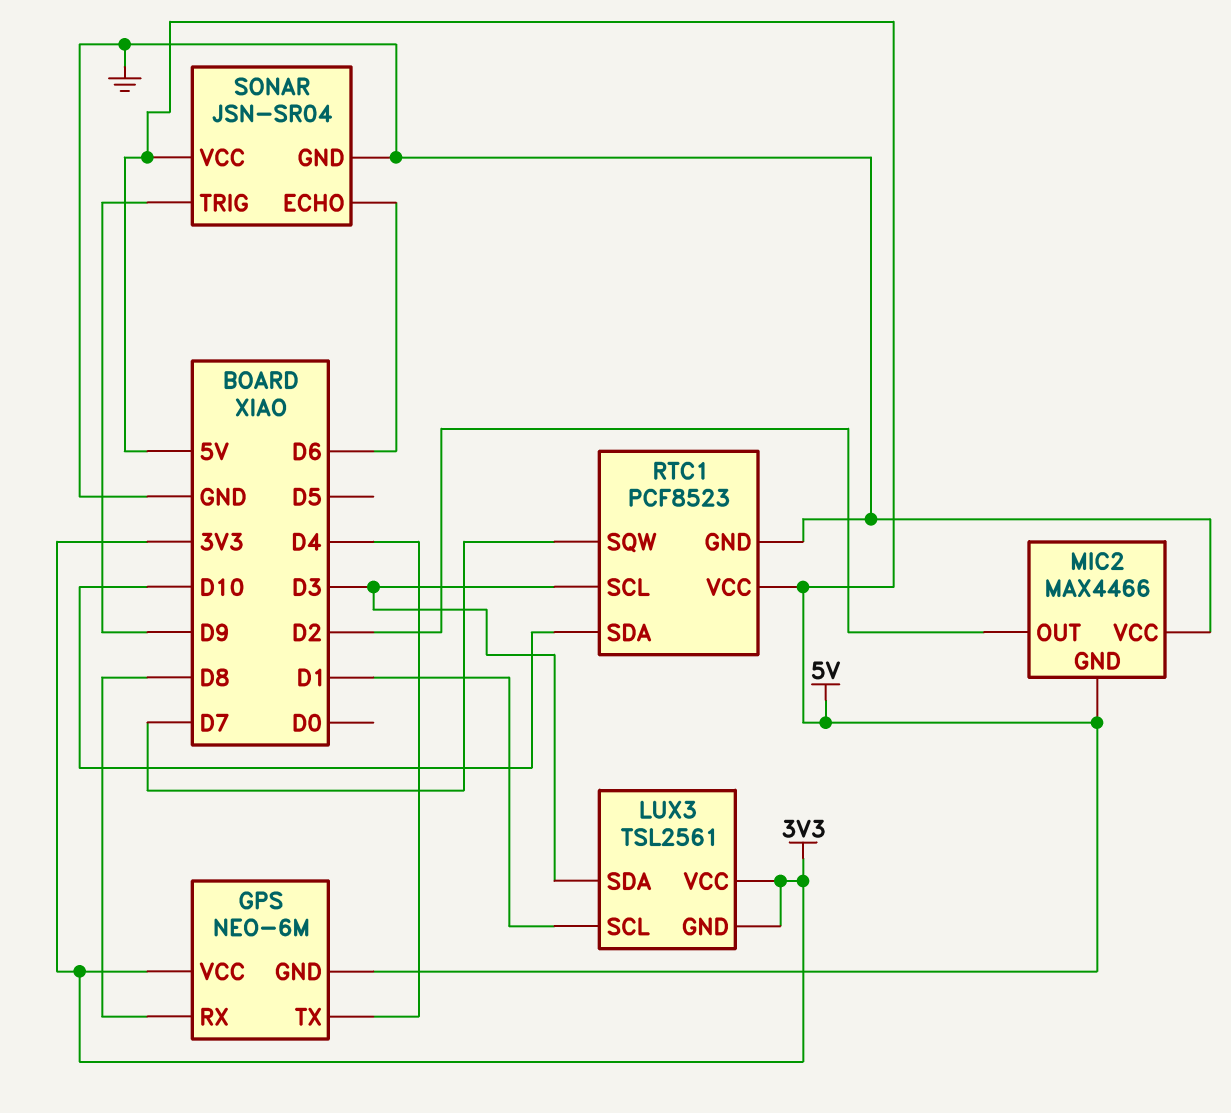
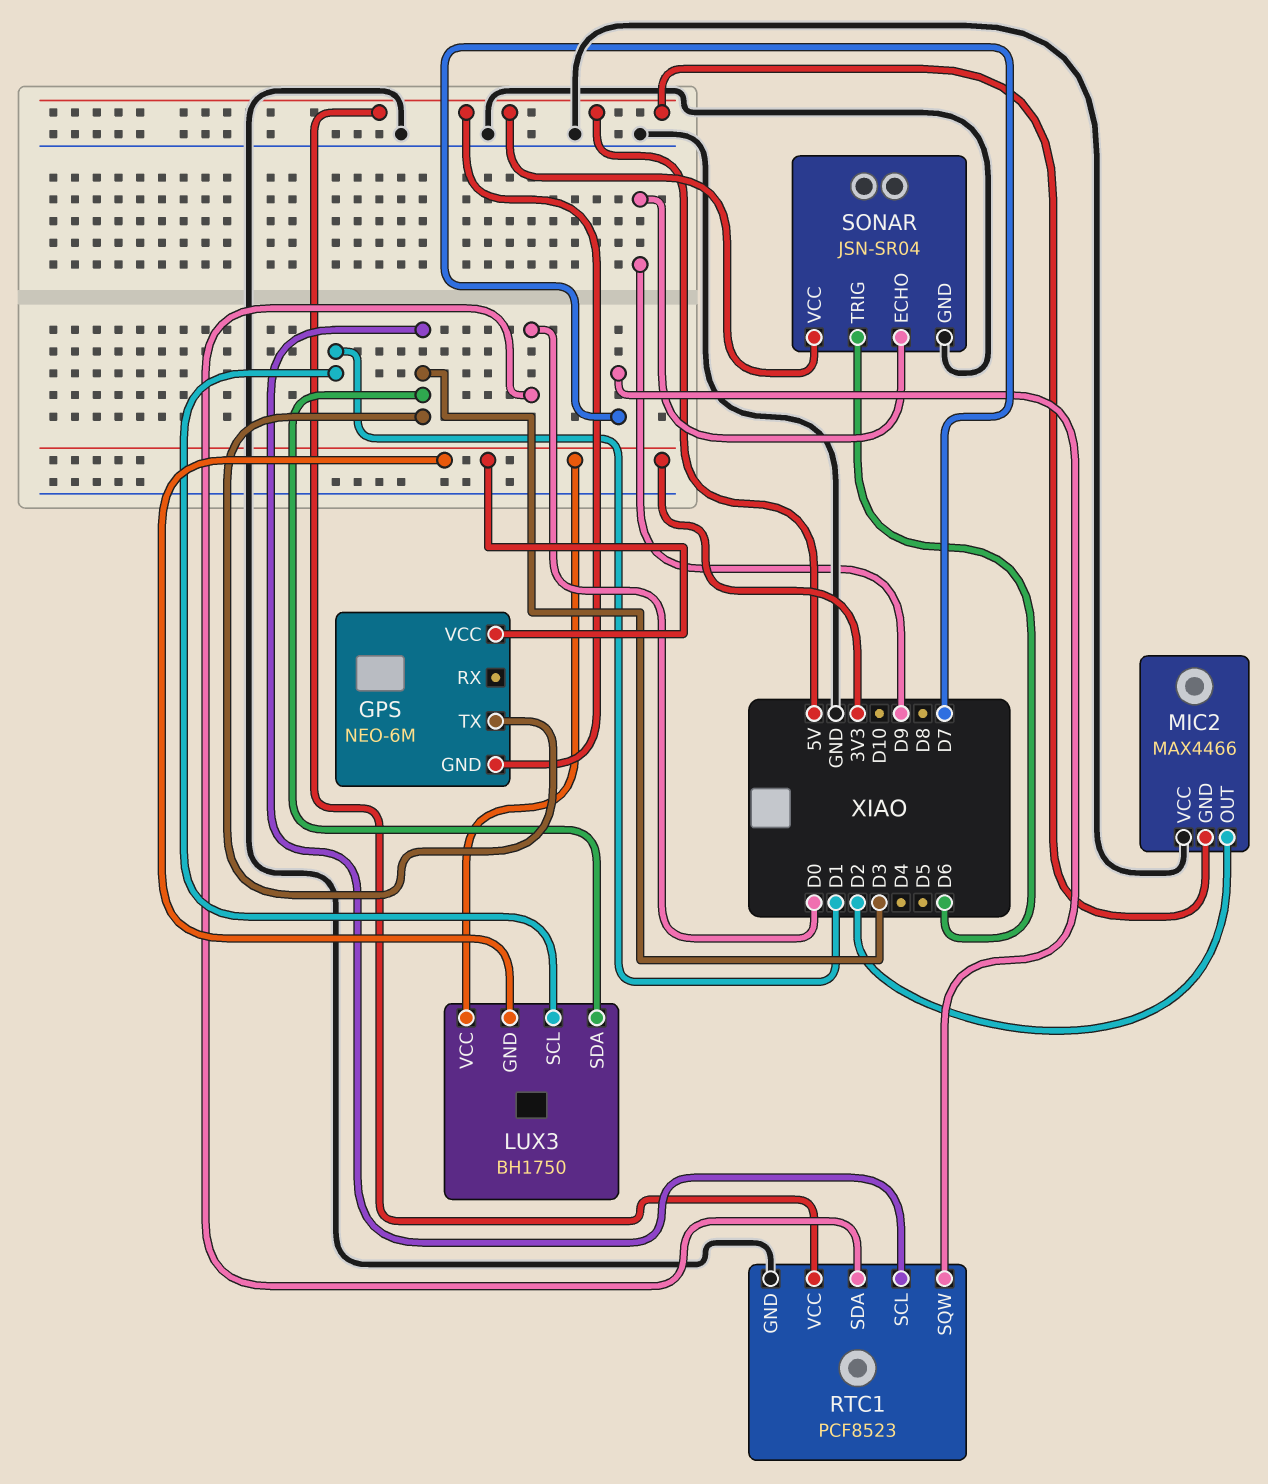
GPS pin RX: D8 -> none
GPS pin TX: D4 -> D3
LUX3: TSL2561 -> BH1750
RTC1 pin SDA: D10 -> D0
SONAR pin ECHO: D6 -> D9
SONAR pin TRIG: D9 -> D6

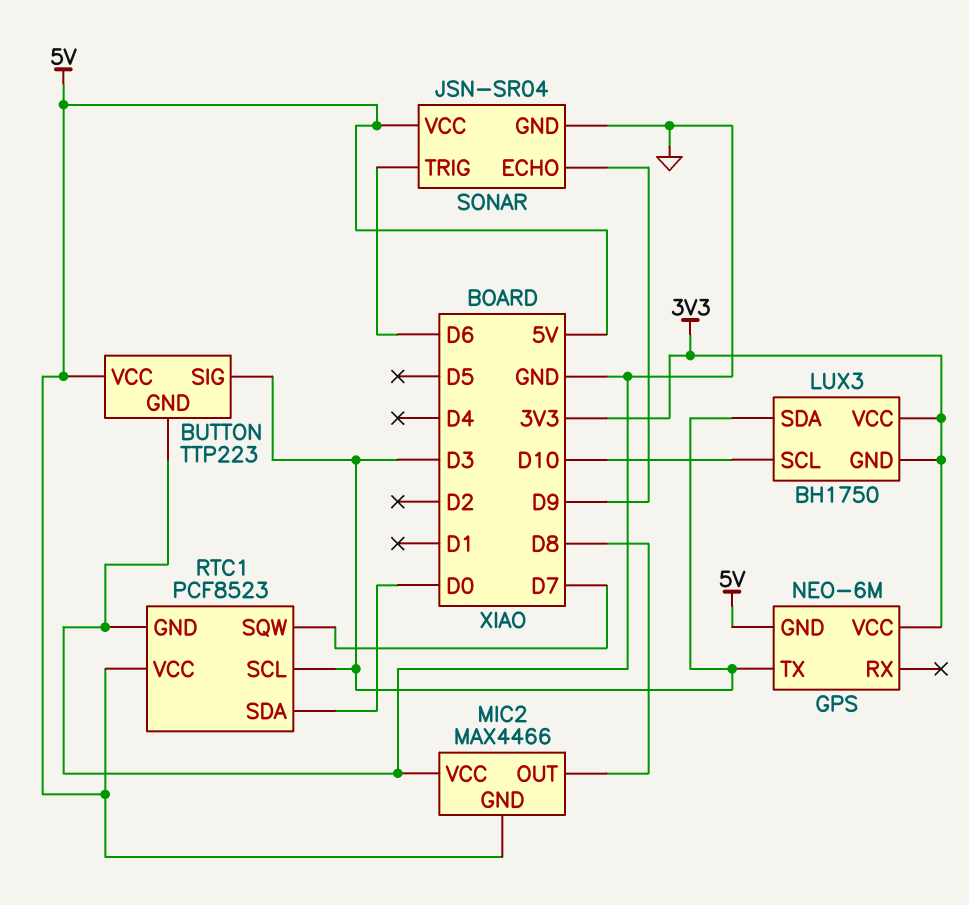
BUTTON: none -> TTP223
BUTTON pin GND: none -> GND
BUTTON pin SIG: none -> D3
BUTTON pin VCC: none -> 5V
LUX3 pin SCL: D1 -> D10
MIC2 pin OUT: D2 -> D8

